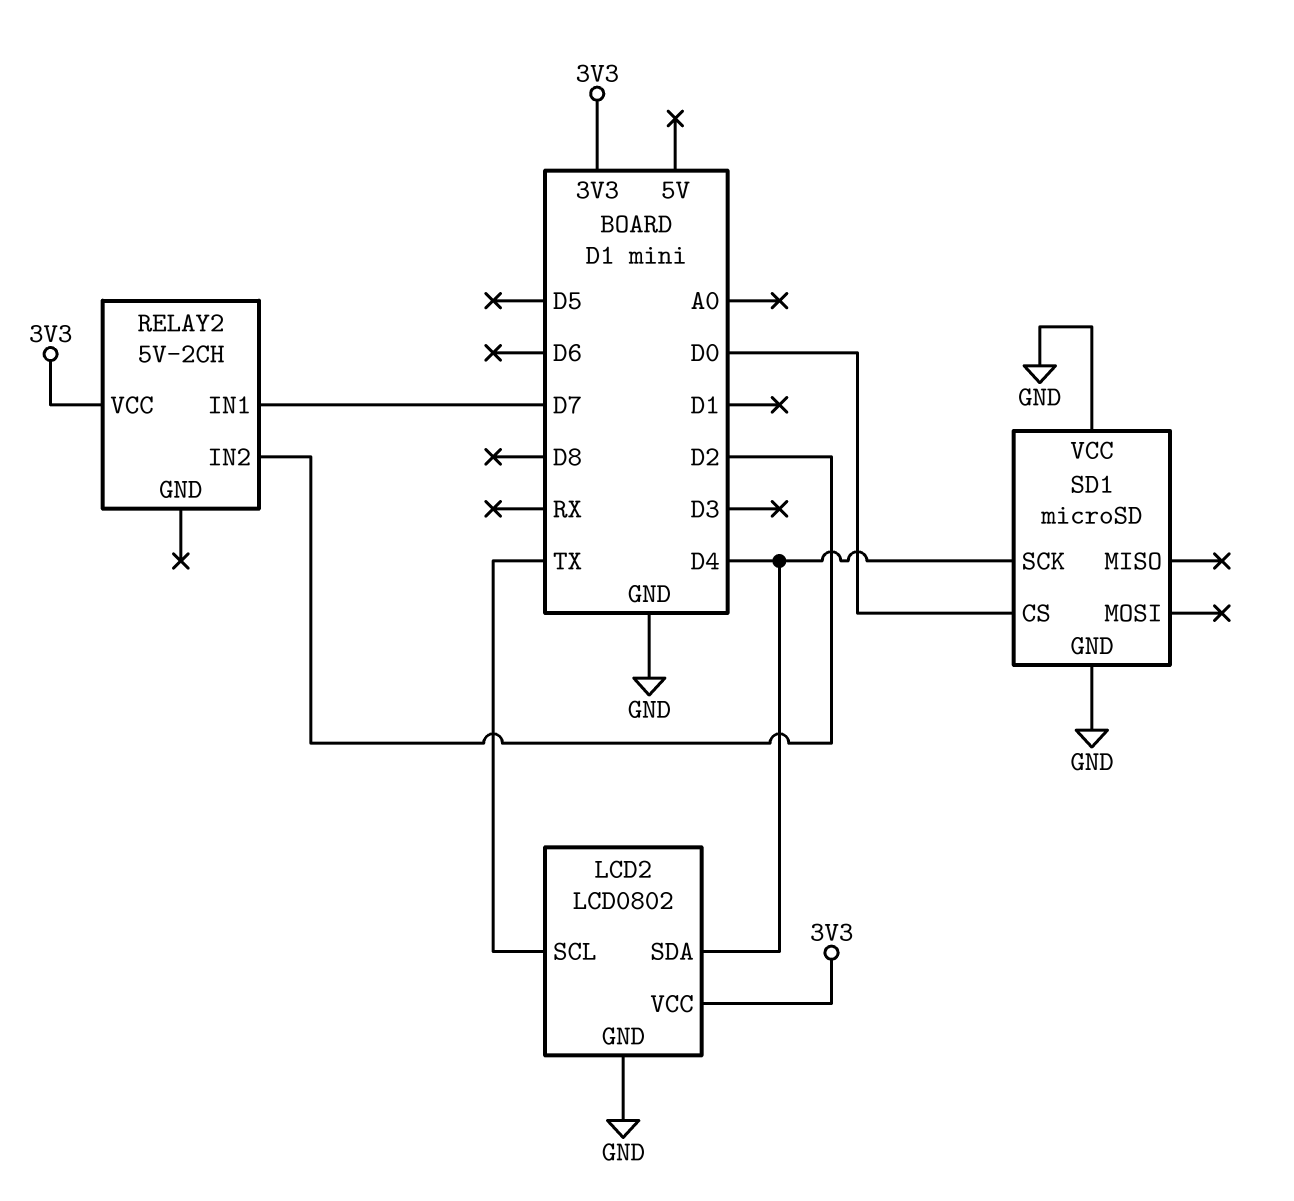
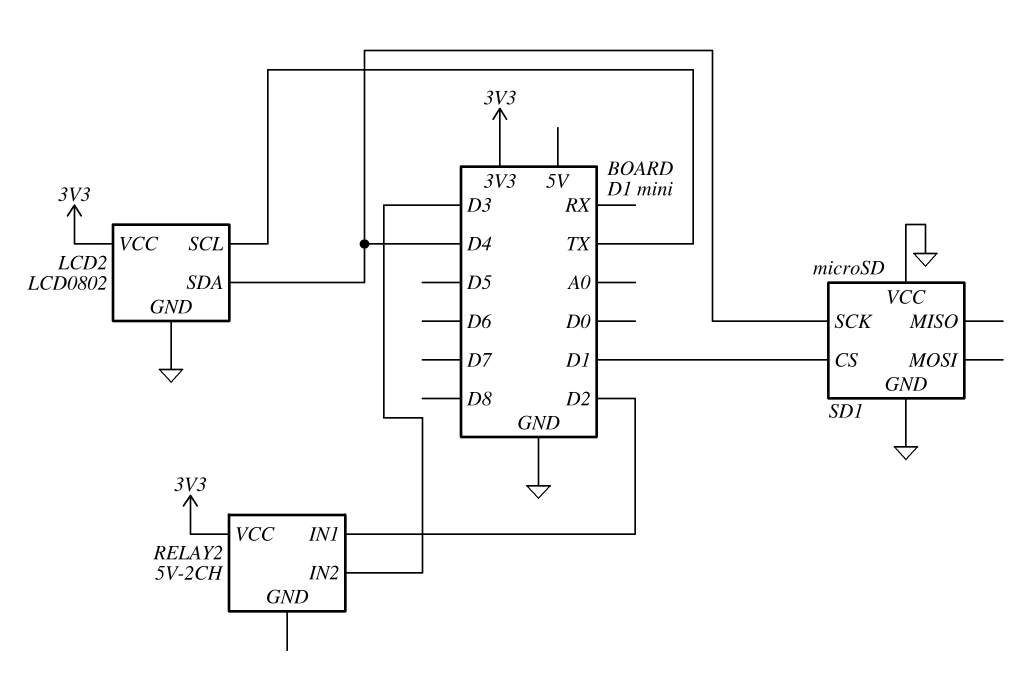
RELAY2 pin IN1: D7 -> D2
RELAY2 pin IN2: D2 -> D3
SD1 pin CS: D0 -> D1

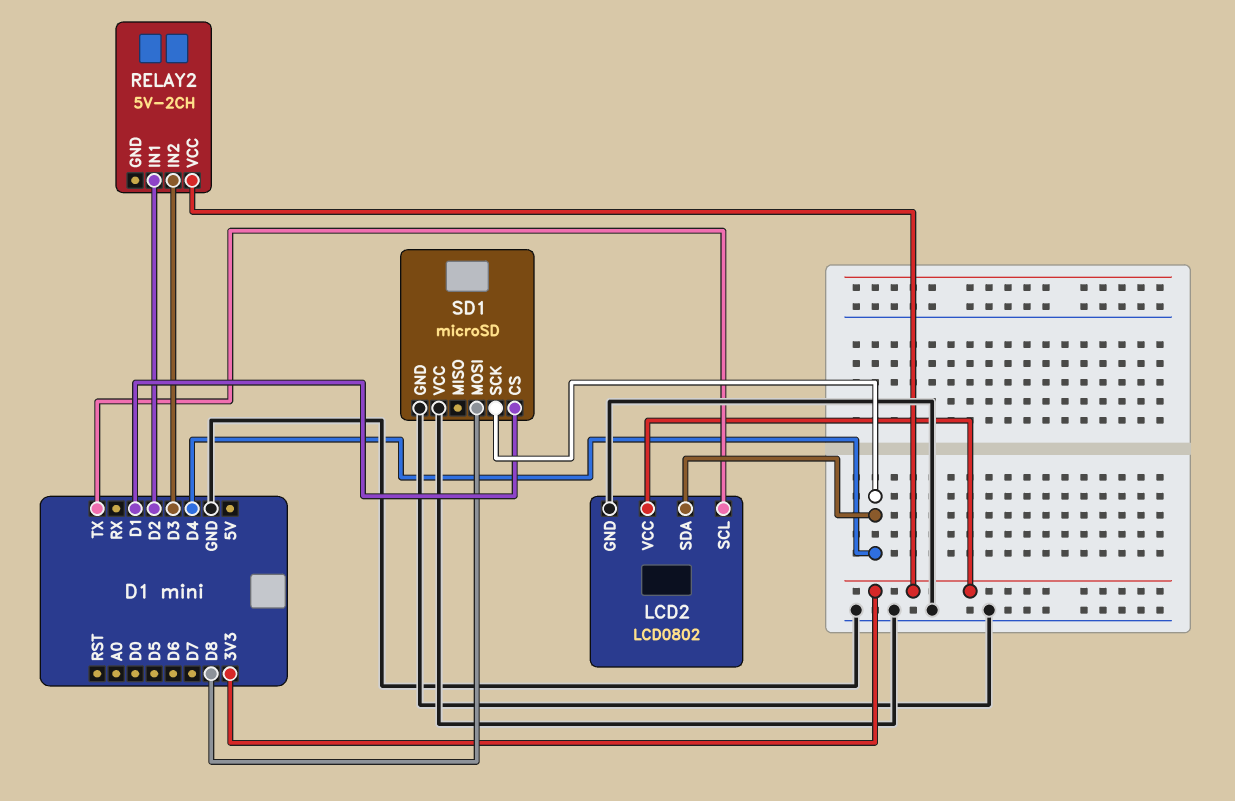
SD1 pin MOSI: none -> D8

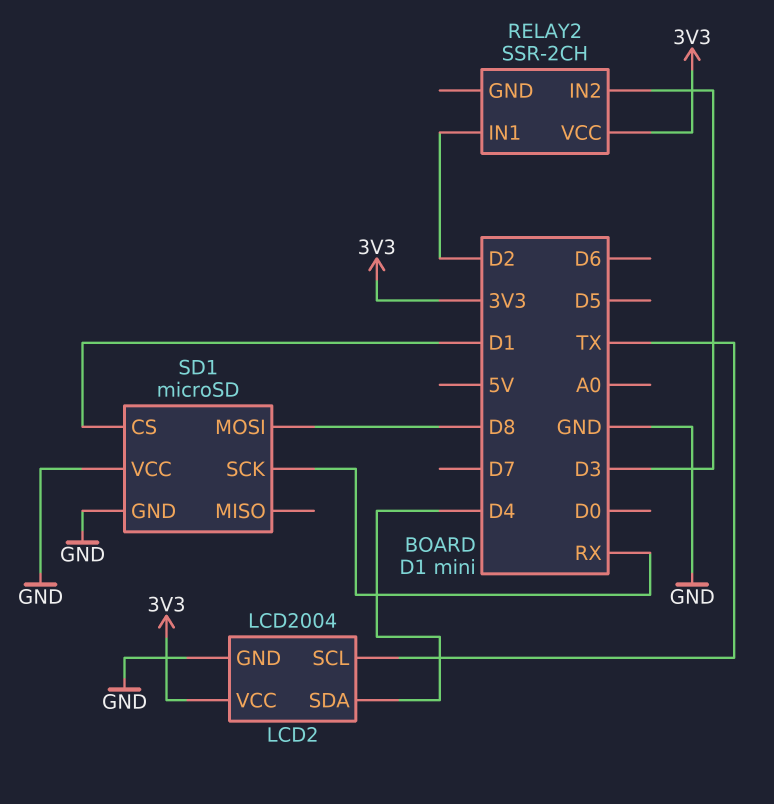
LCD2: LCD0802 -> LCD2004
RELAY2: 5V-2CH -> SSR-2CH
SD1 pin SCK: D4 -> RX

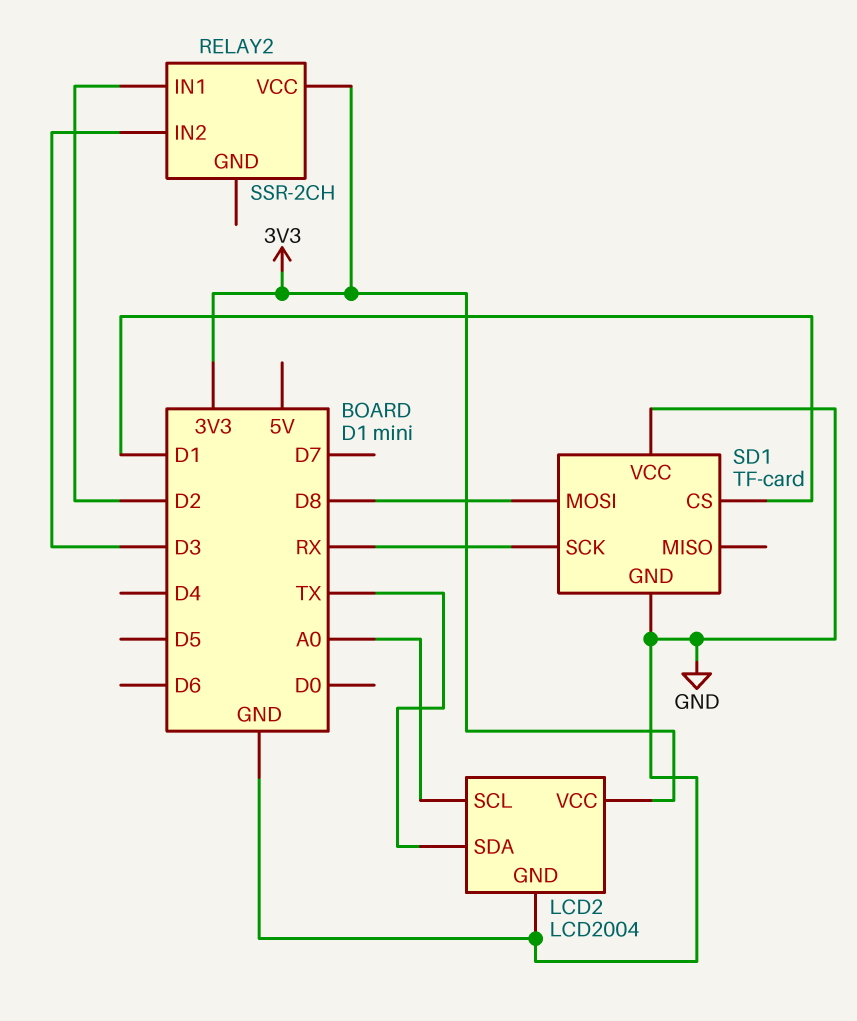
LCD2 pin SCL: TX -> A0
LCD2 pin SDA: D4 -> TX
SD1: microSD -> TF-card

